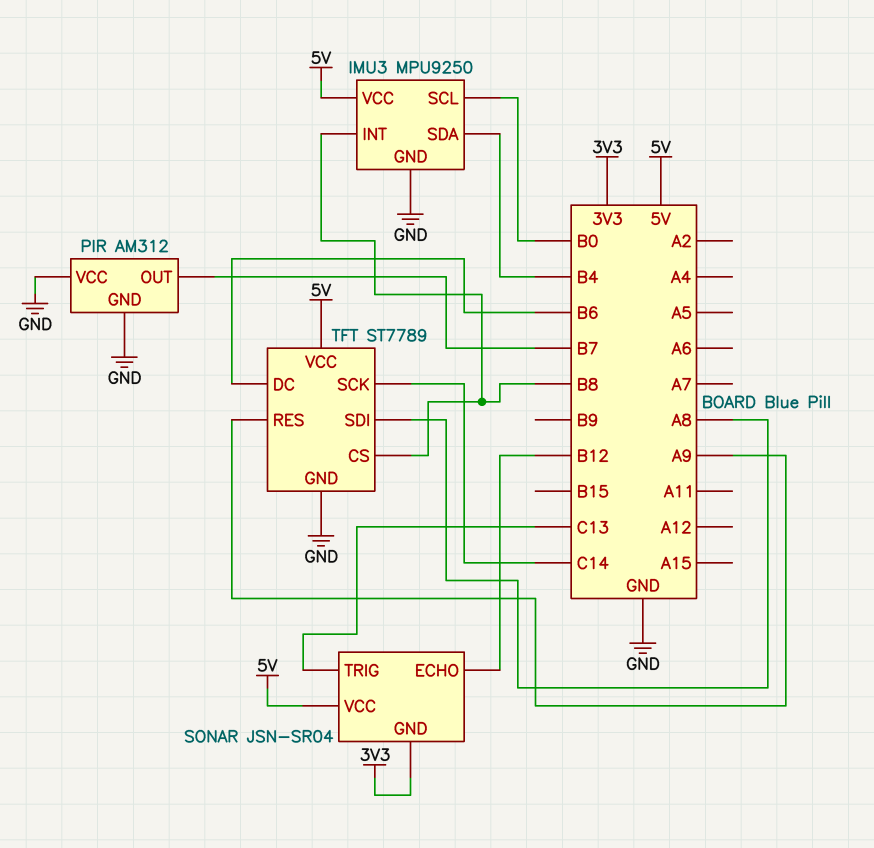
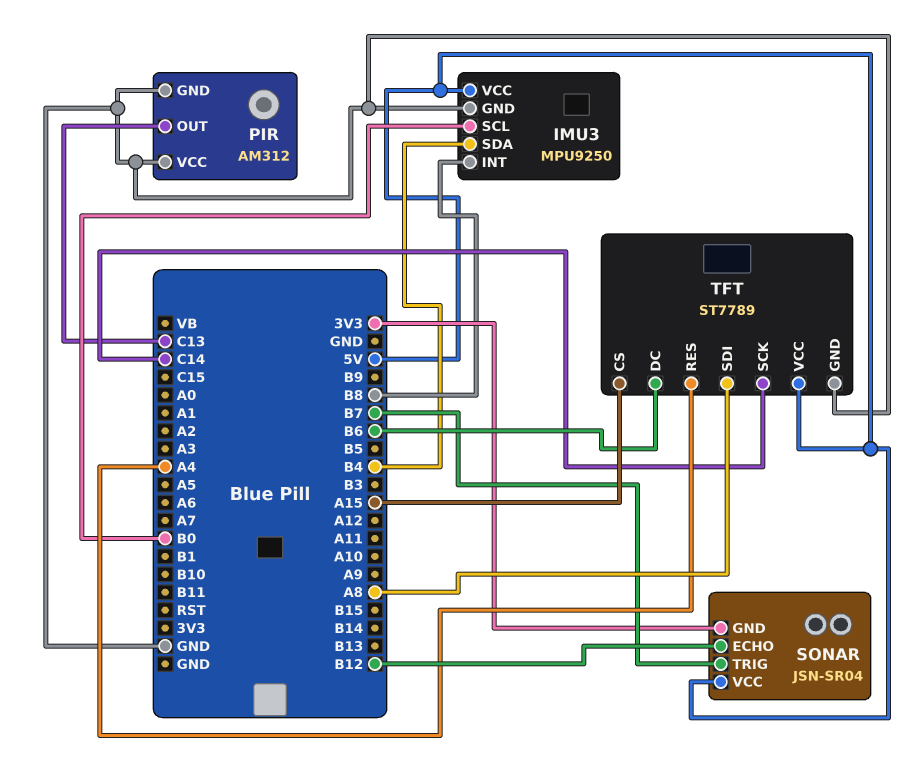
PIR pin OUT: B7 -> C13
SONAR pin TRIG: C13 -> B7
TFT pin CS: B8 -> A15
TFT pin RES: A9 -> A4

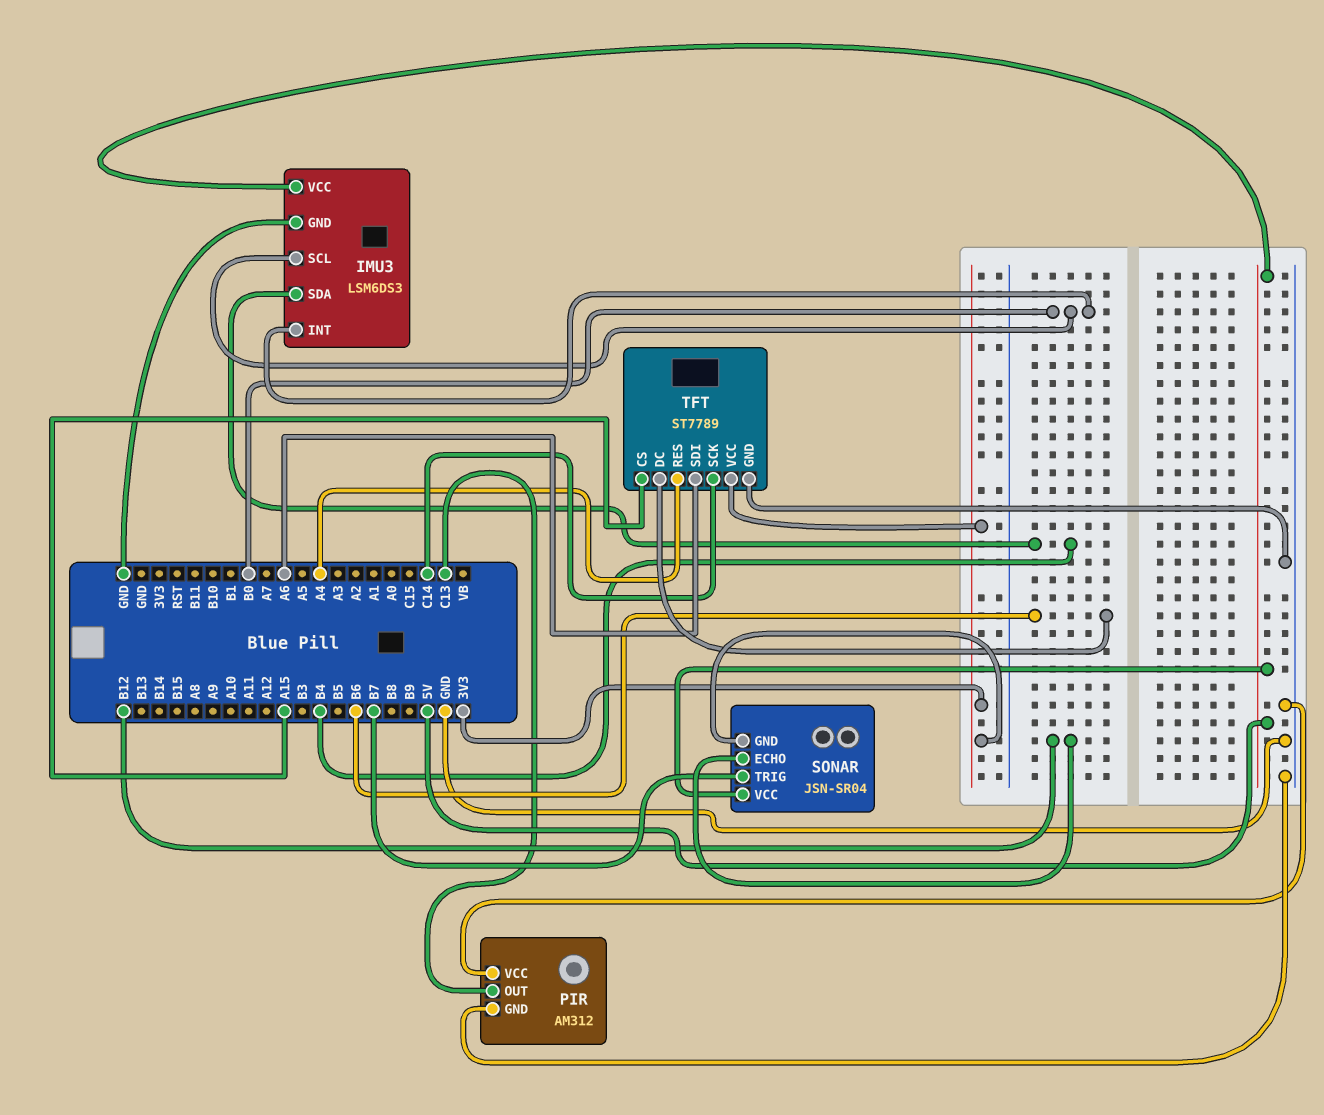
IMU3: MPU9250 -> LSM6DS3
IMU3 pin INT: B8 -> B0
TFT pin SDI: A8 -> A6
TFT pin VCC: 5V -> 3V3

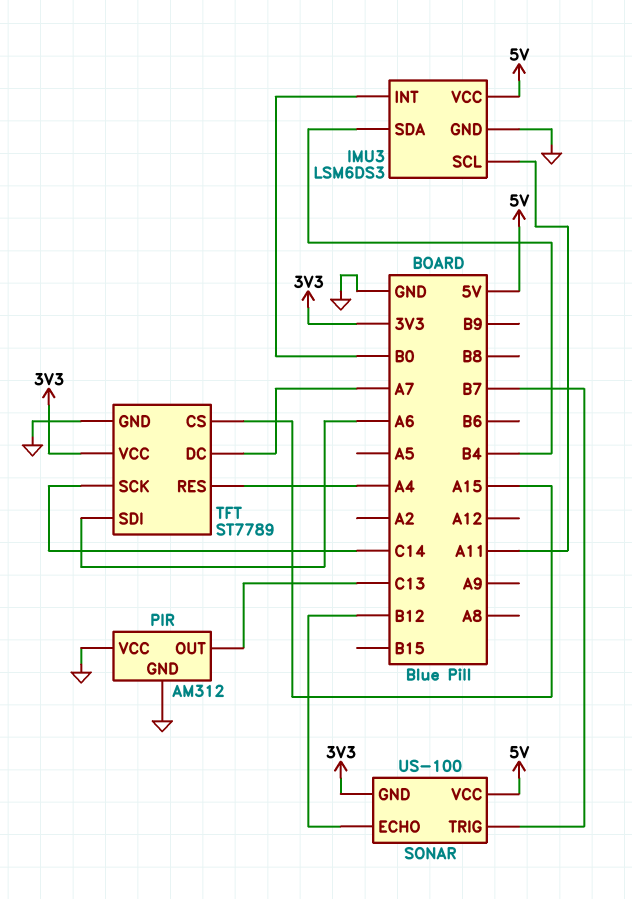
IMU3 pin SCL: B0 -> A11
SONAR: JSN-SR04 -> US-100
TFT pin DC: B6 -> A7

